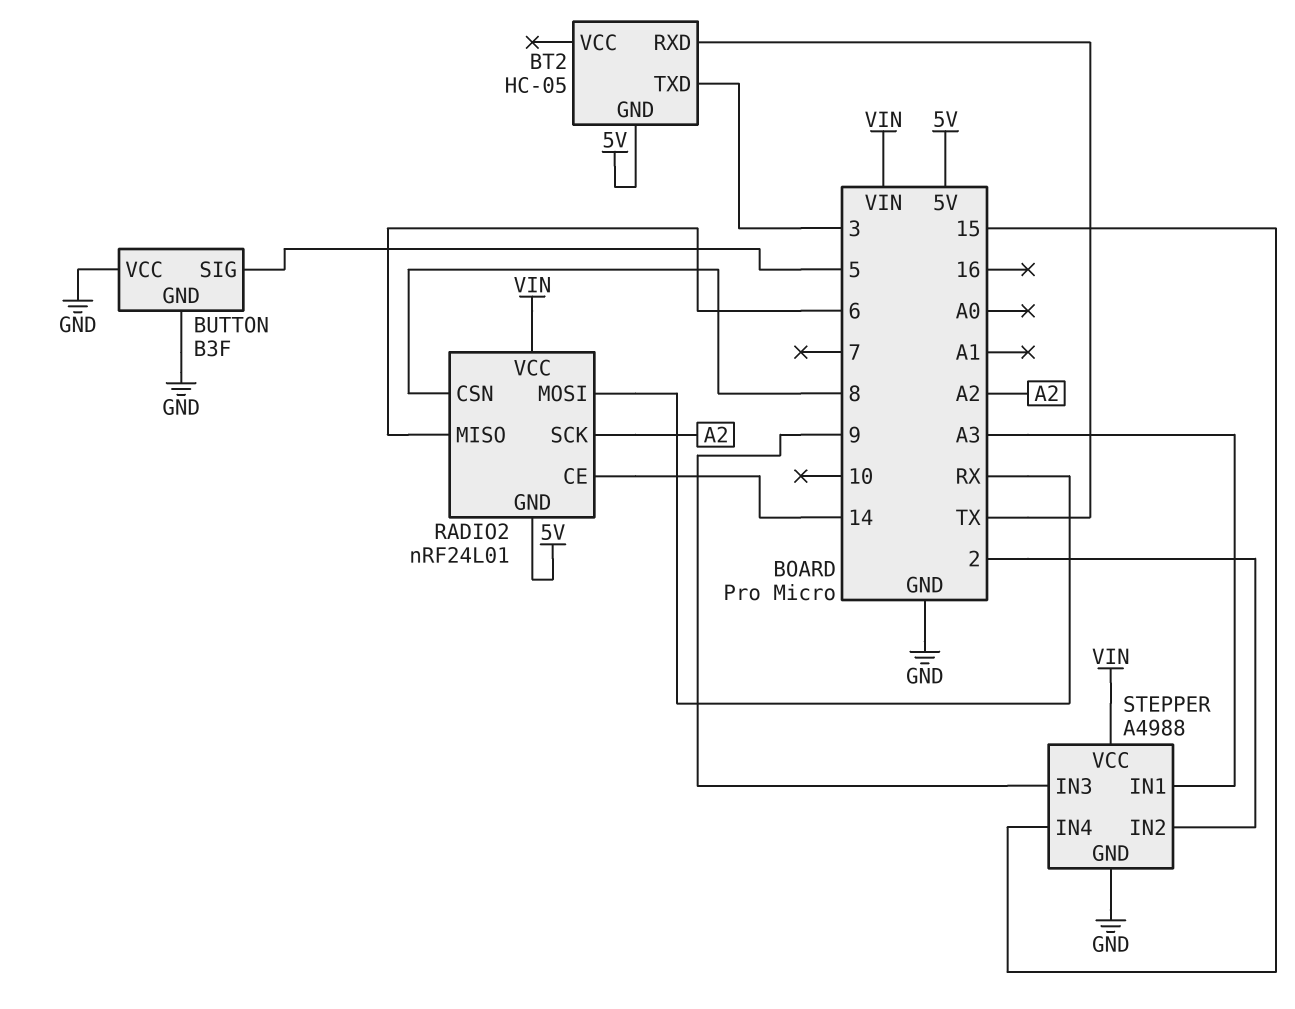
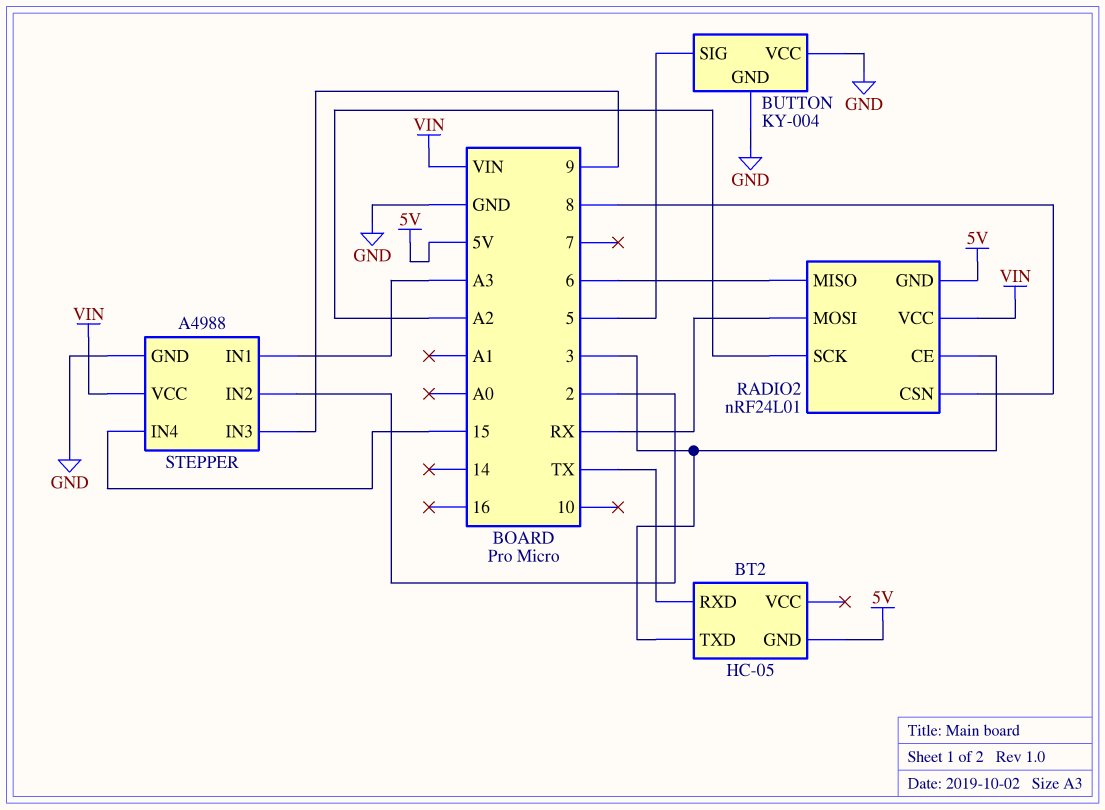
BUTTON: B3F -> KY-004
RADIO2 pin CE: 14 -> 3

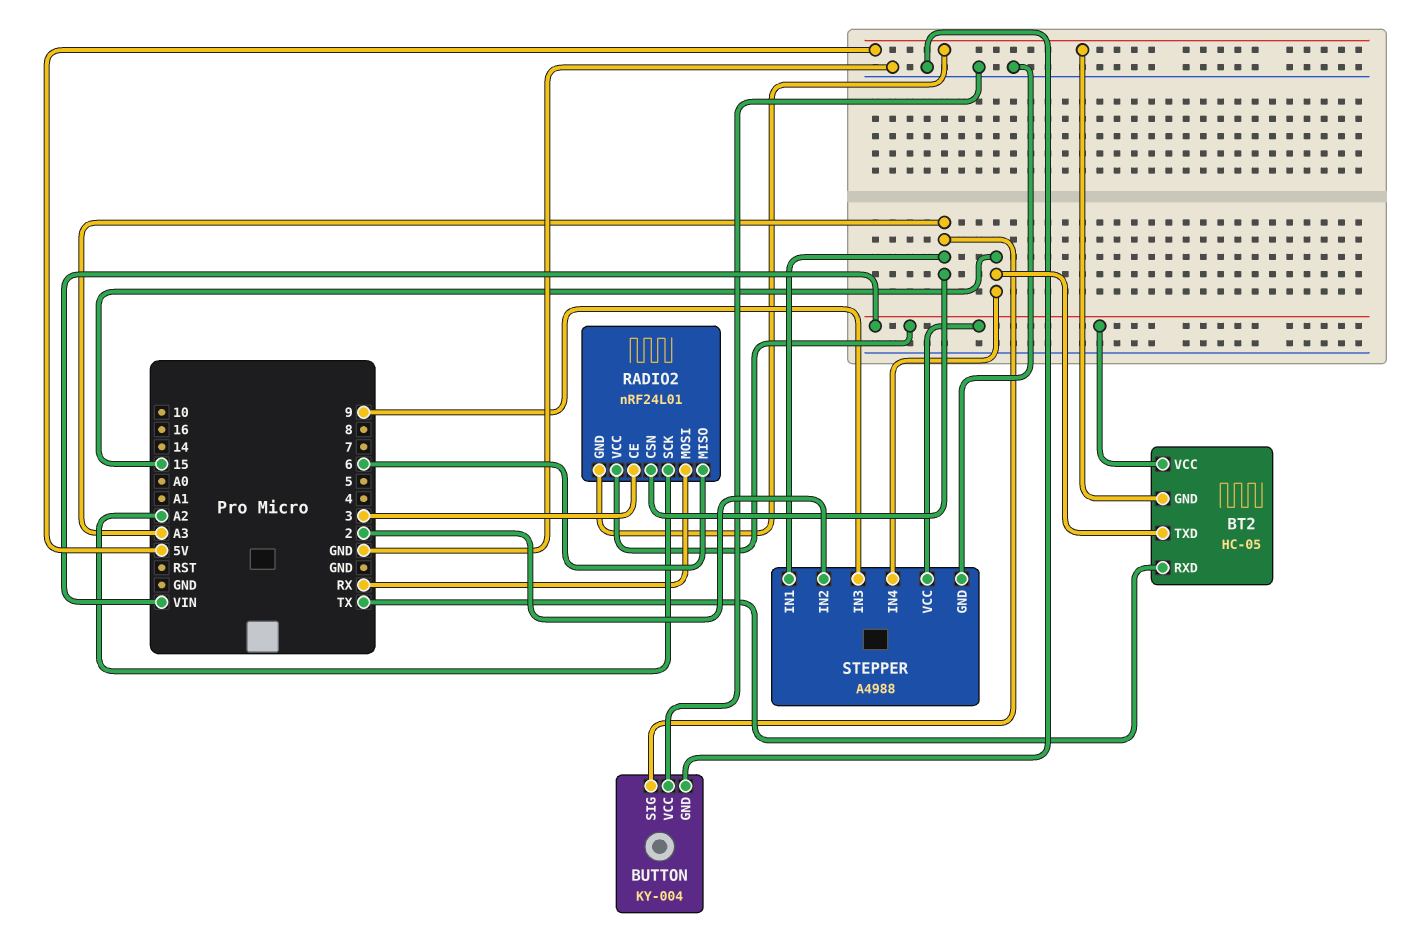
BT2 pin TXD: 3 -> 15
BT2 pin VCC: none -> VIN
BUTTON pin SIG: 5 -> A3
RADIO2 pin CSN: 8 -> A3

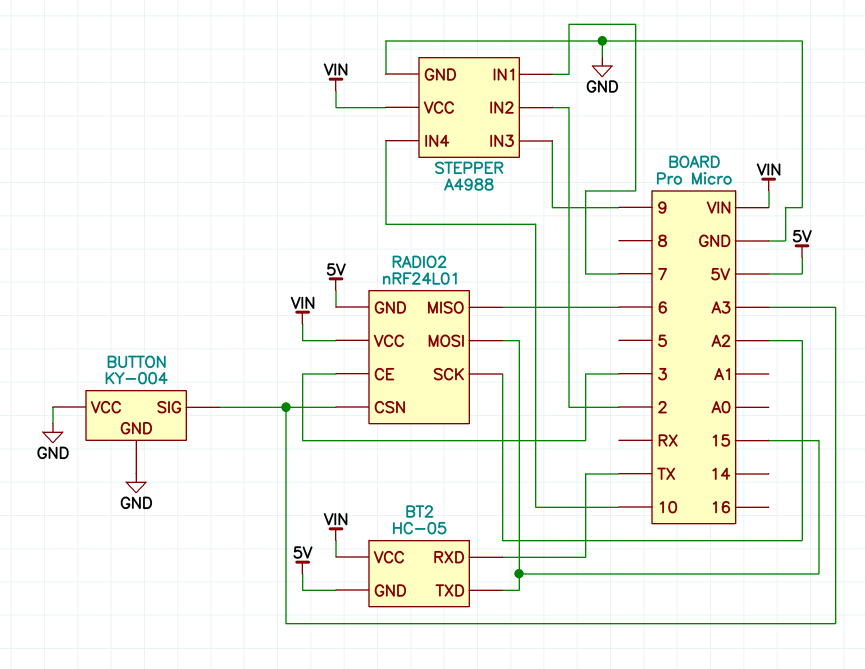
RADIO2 pin MOSI: RX -> 15
STEPPER pin IN1: A3 -> 7
STEPPER pin IN4: 15 -> 10

